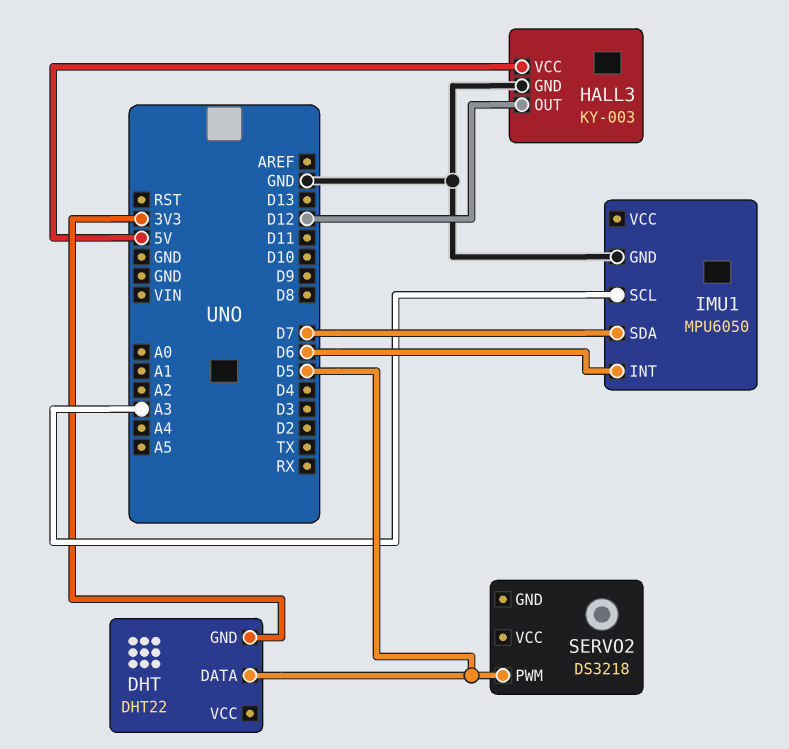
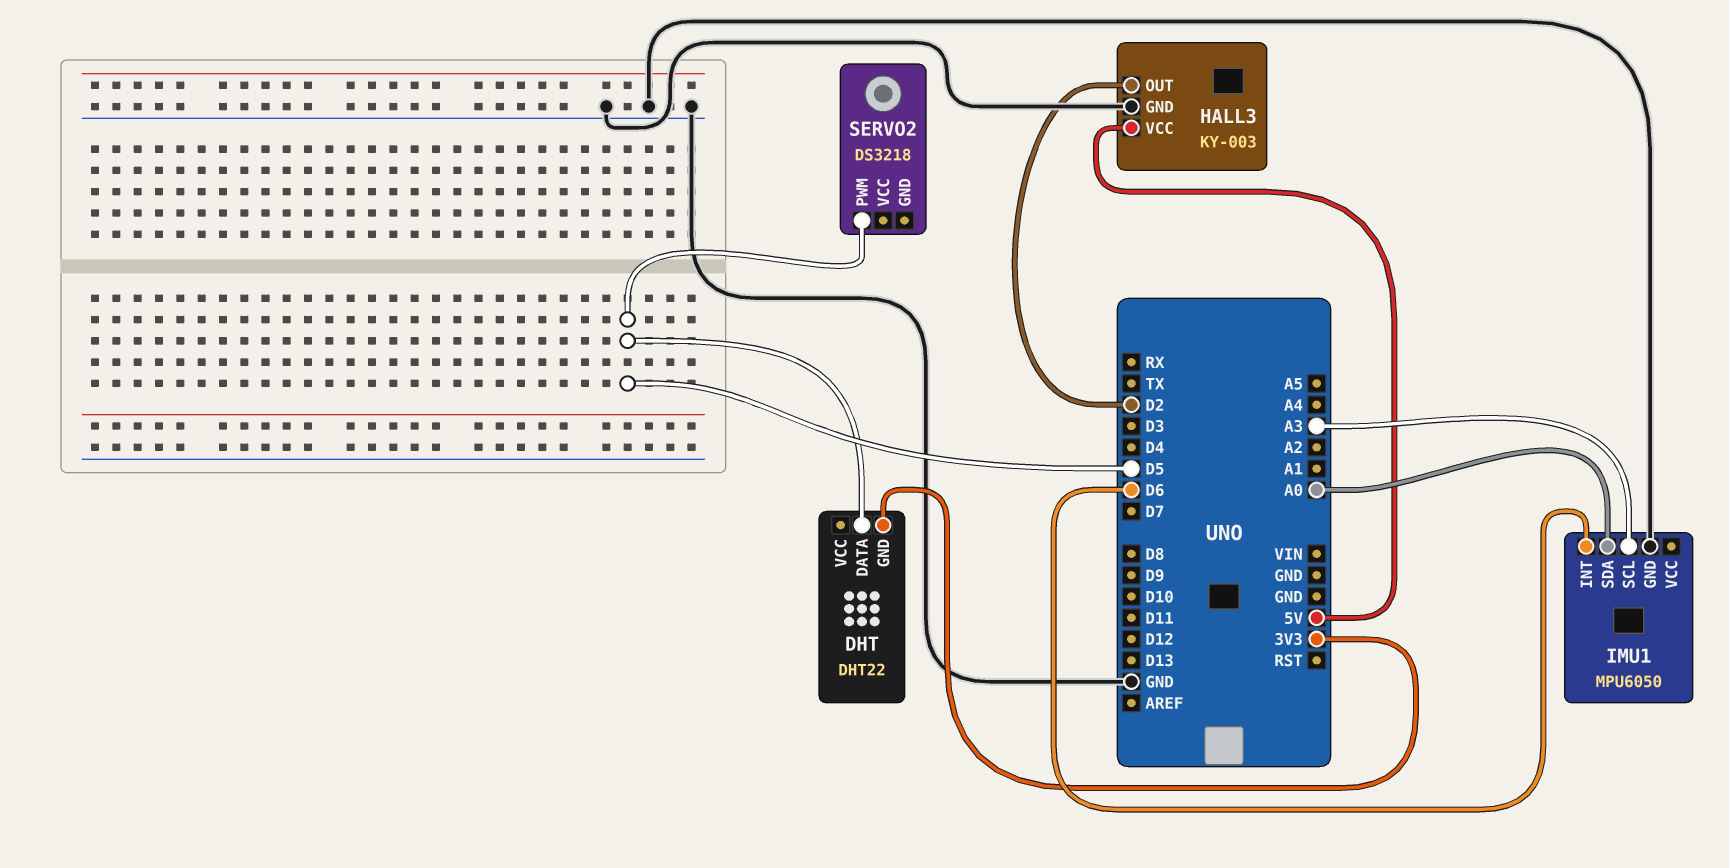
HALL3 pin OUT: D12 -> D2
IMU1 pin SDA: D7 -> A0

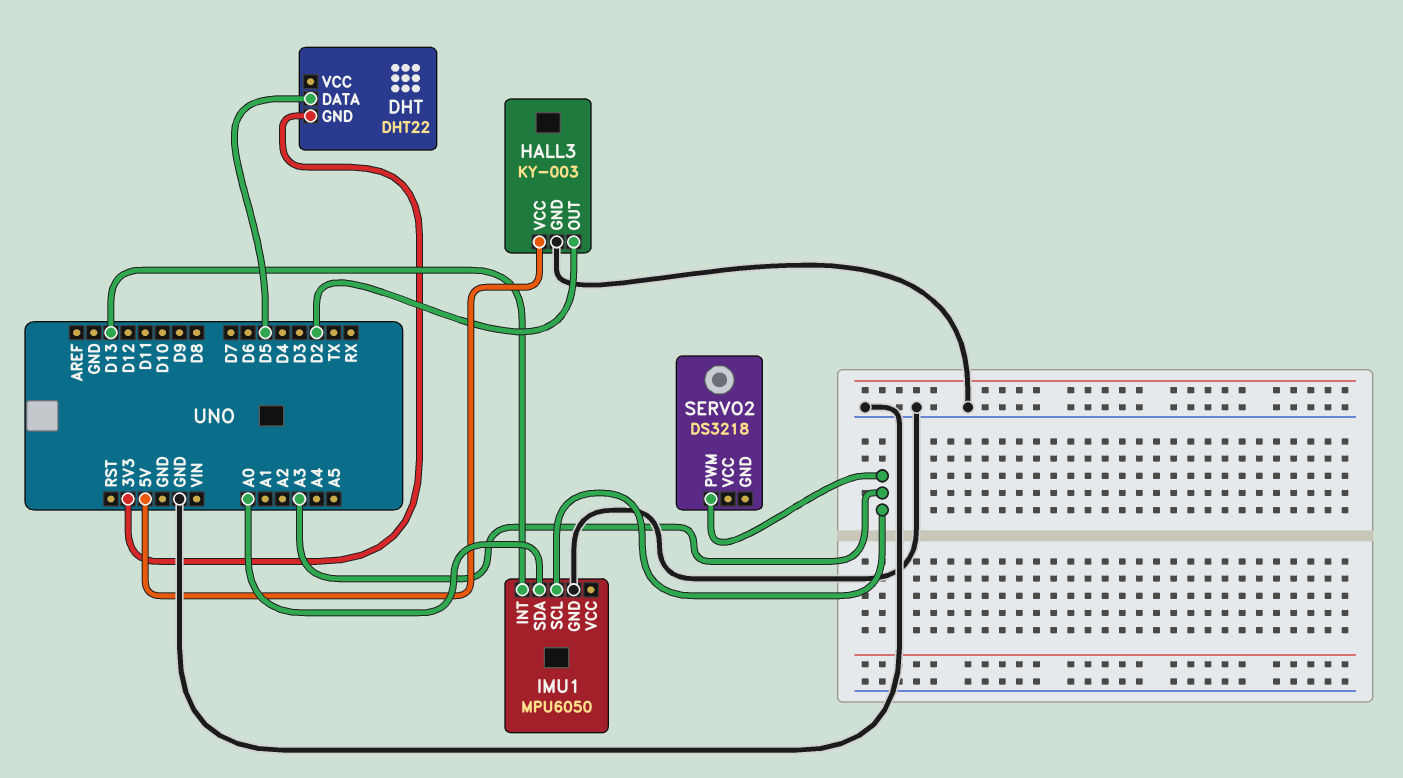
IMU1 pin INT: D6 -> D13
SERVO2 pin PWM: D5 -> A3

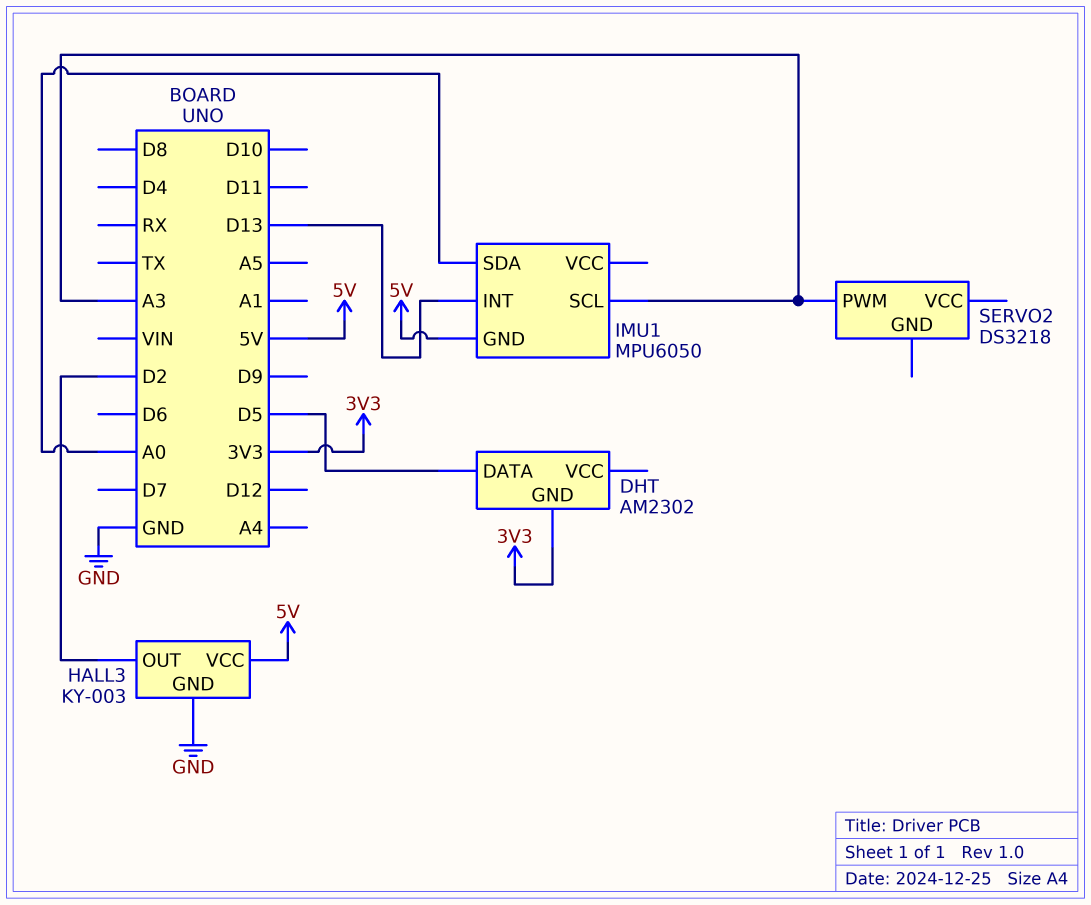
DHT: DHT22 -> AM2302
IMU1 pin GND: GND -> 5V

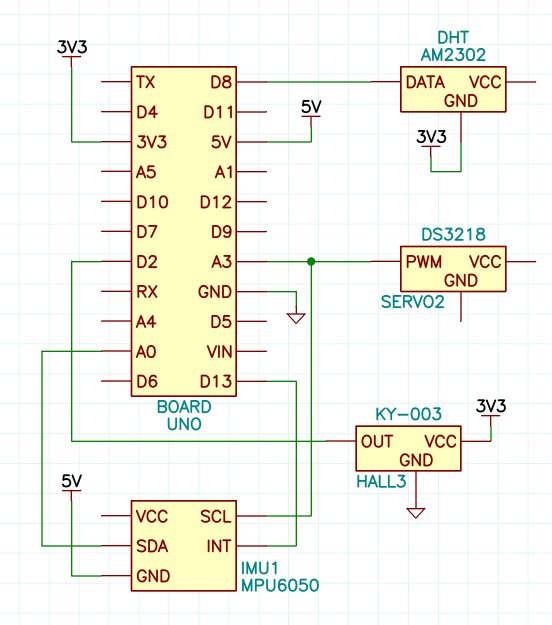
DHT pin DATA: D5 -> D8
HALL3 pin VCC: 5V -> 3V3

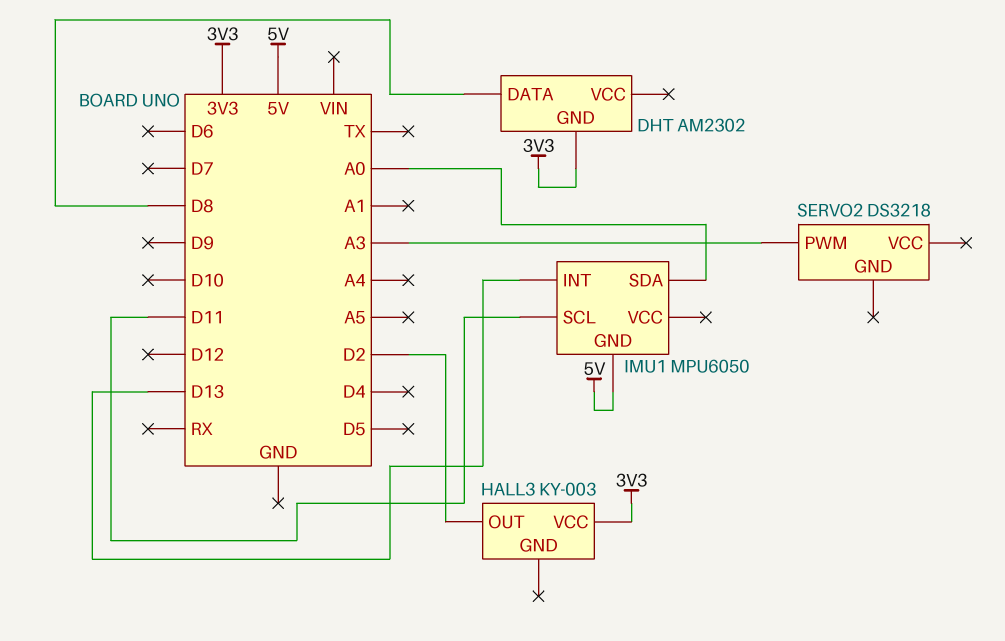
HALL3 pin GND: GND -> none
IMU1 pin SCL: A3 -> D11

